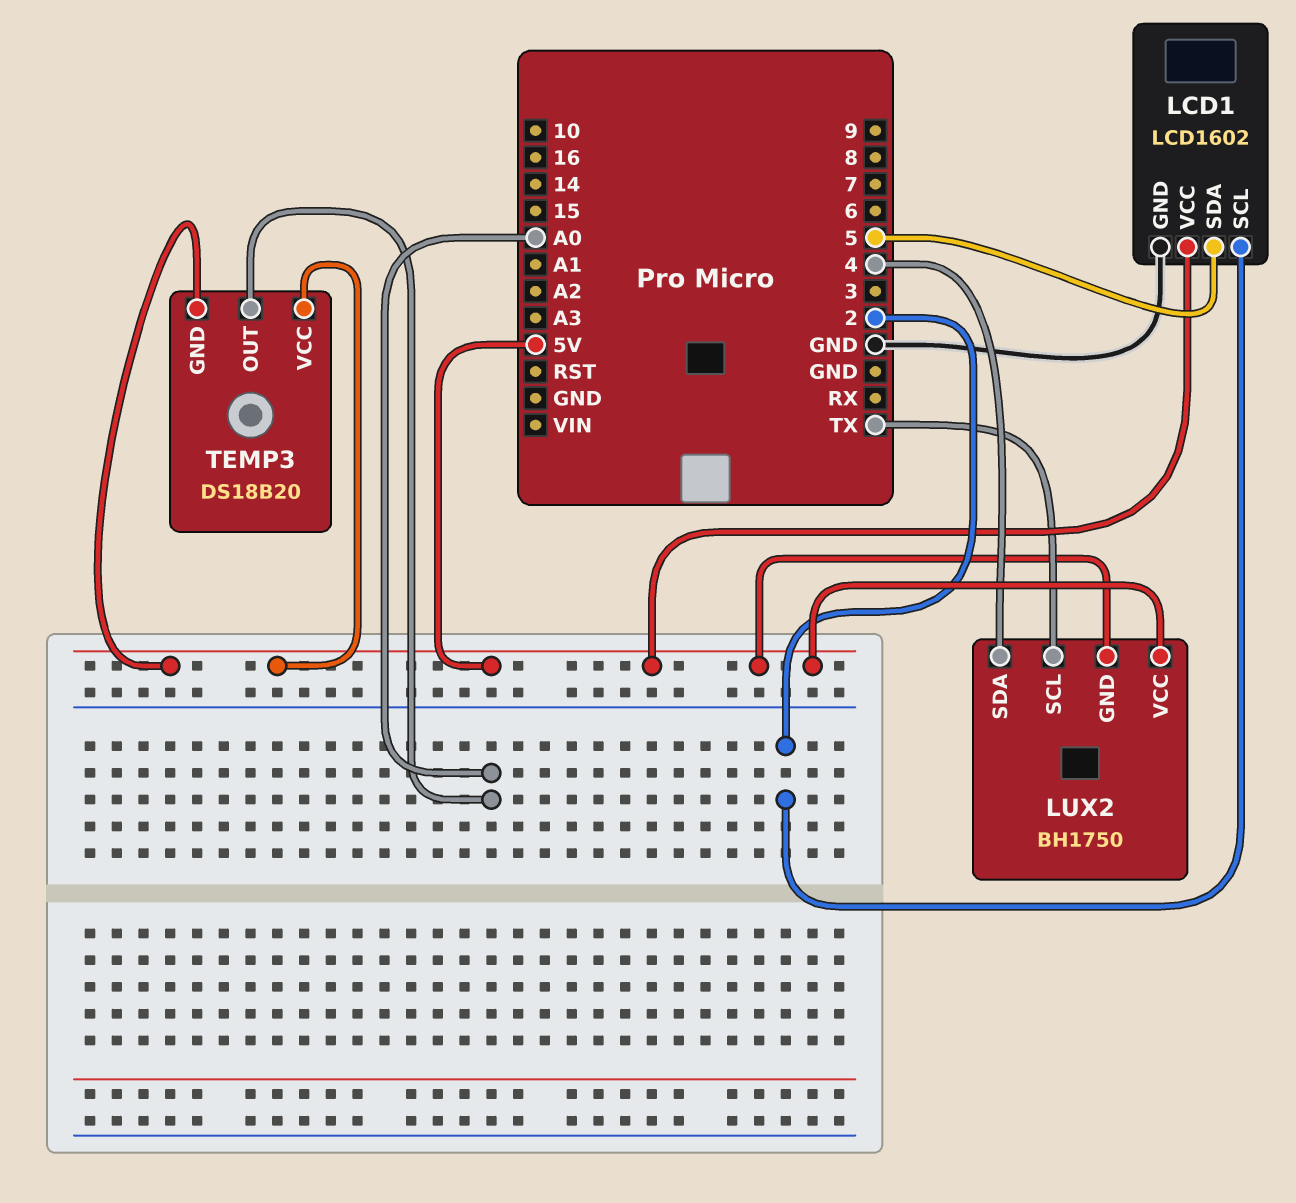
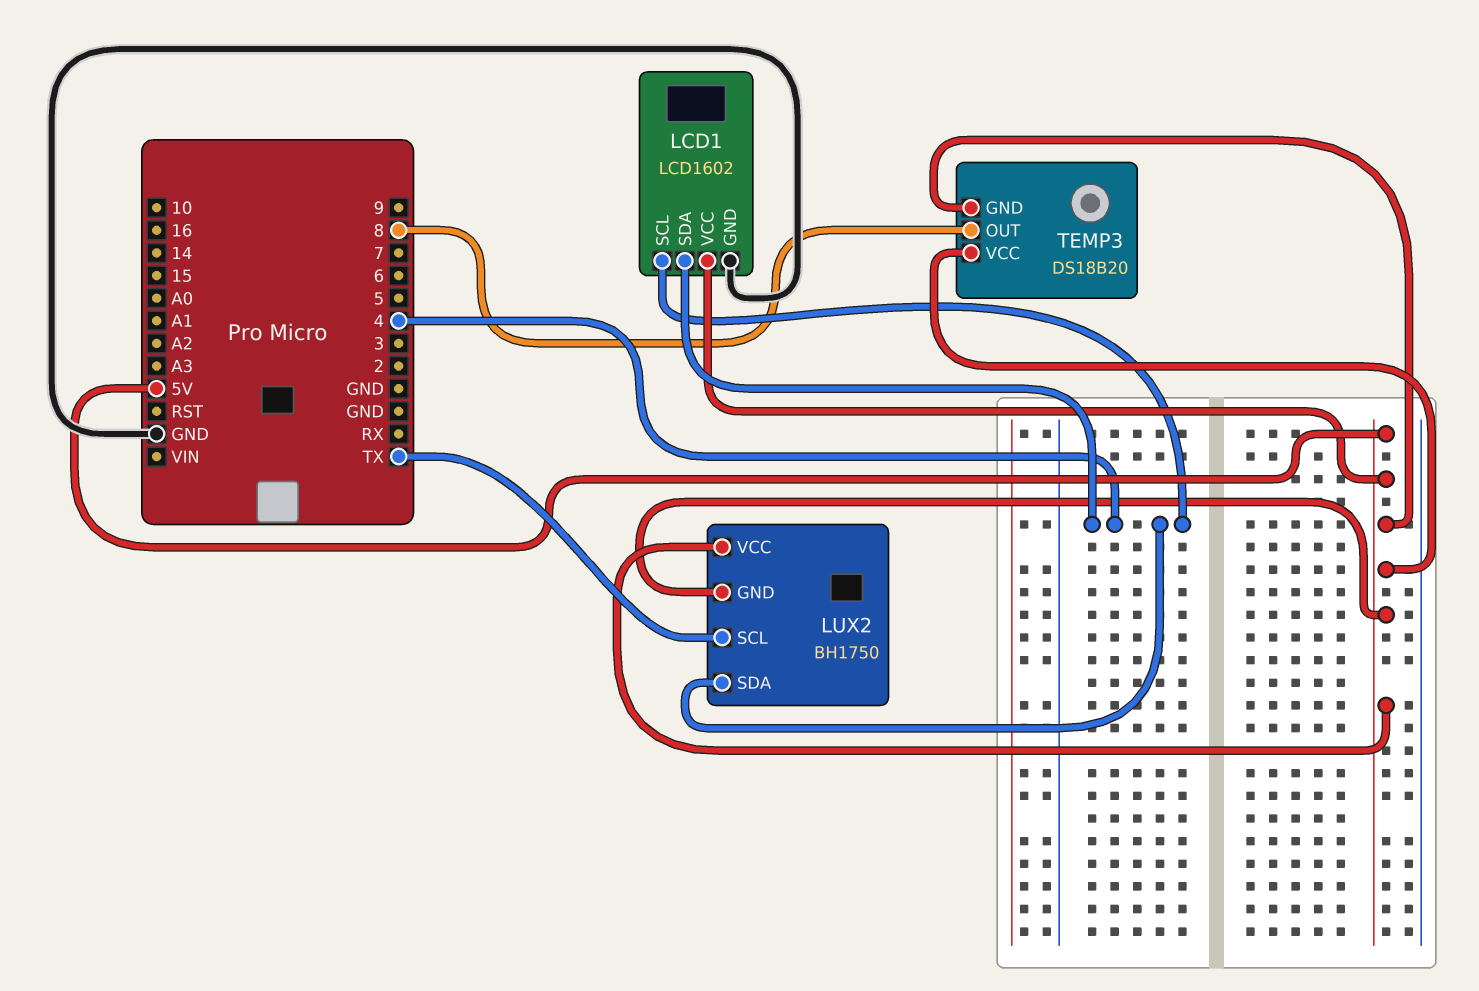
LCD1 pin SCL: 2 -> 4
LCD1 pin SDA: 5 -> 4
TEMP3 pin OUT: A0 -> 8

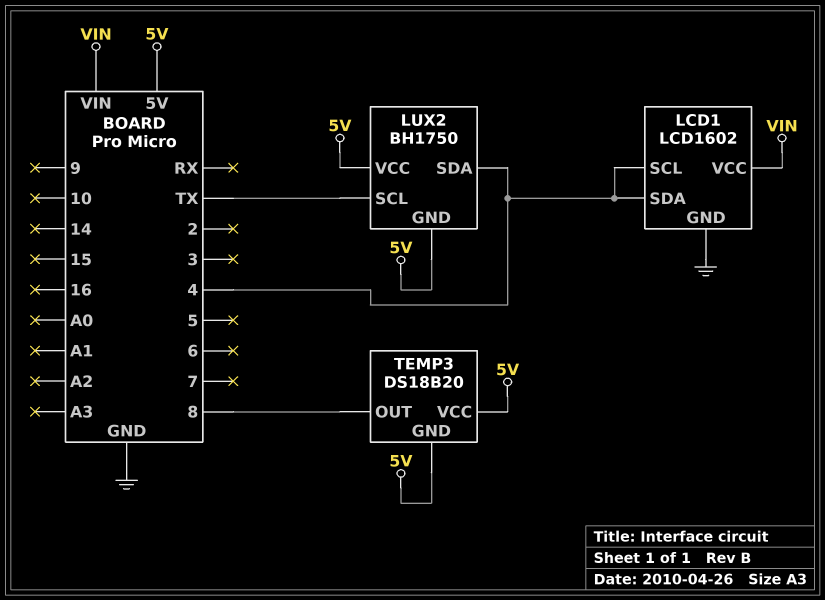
LCD1 pin VCC: 5V -> VIN

